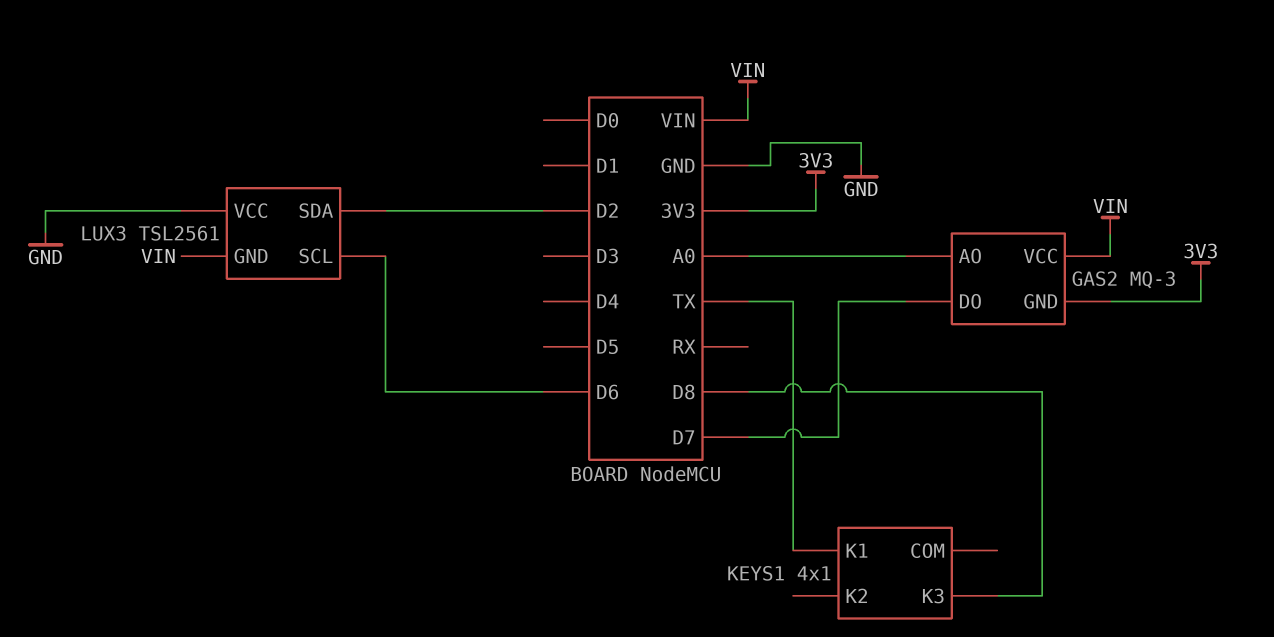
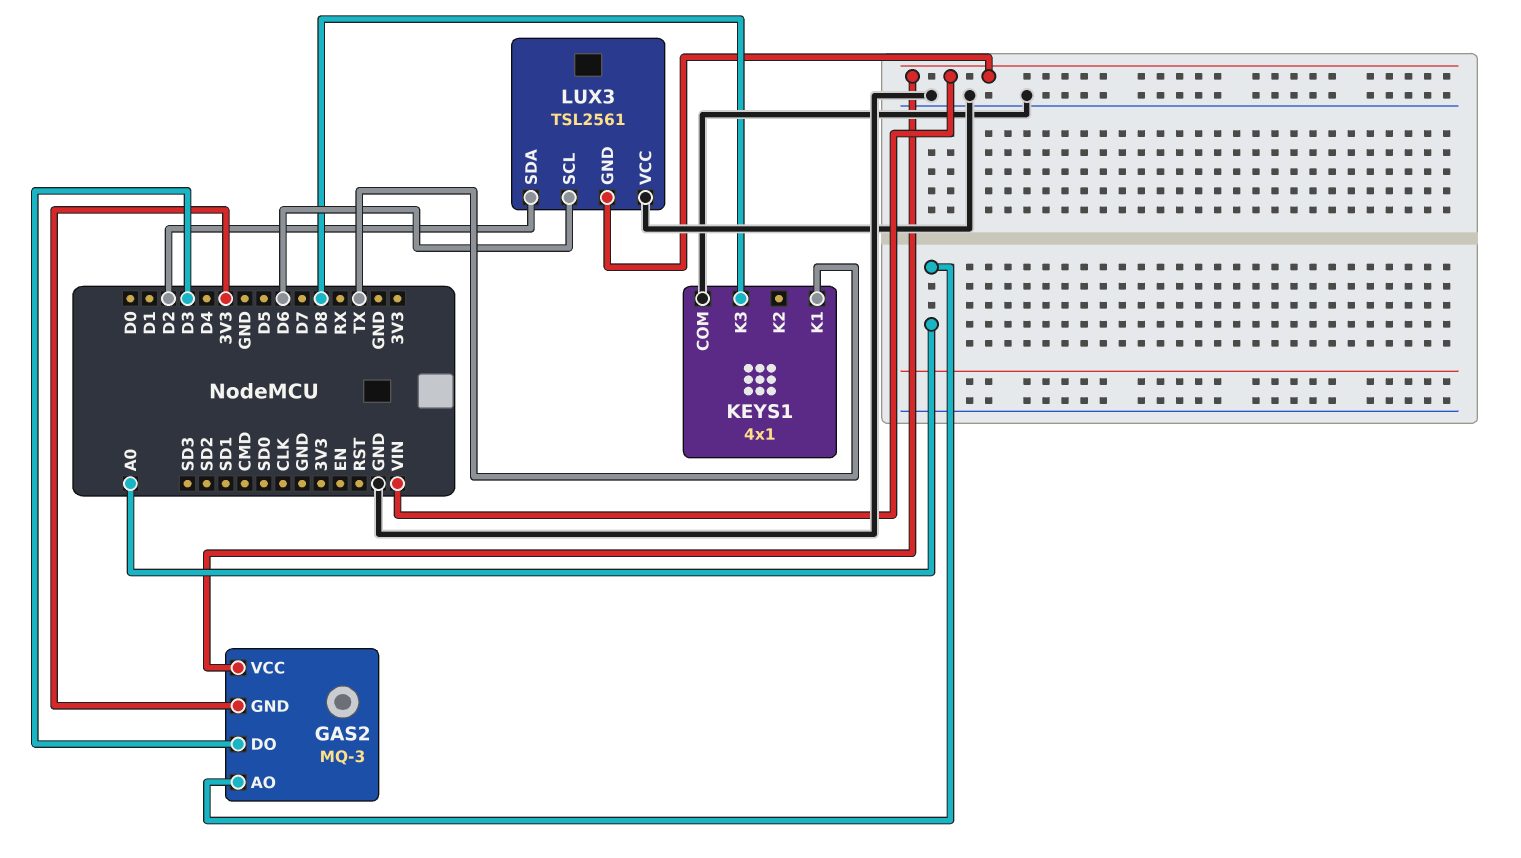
GAS2 pin DO: D7 -> D3
KEYS1 pin COM: none -> GND

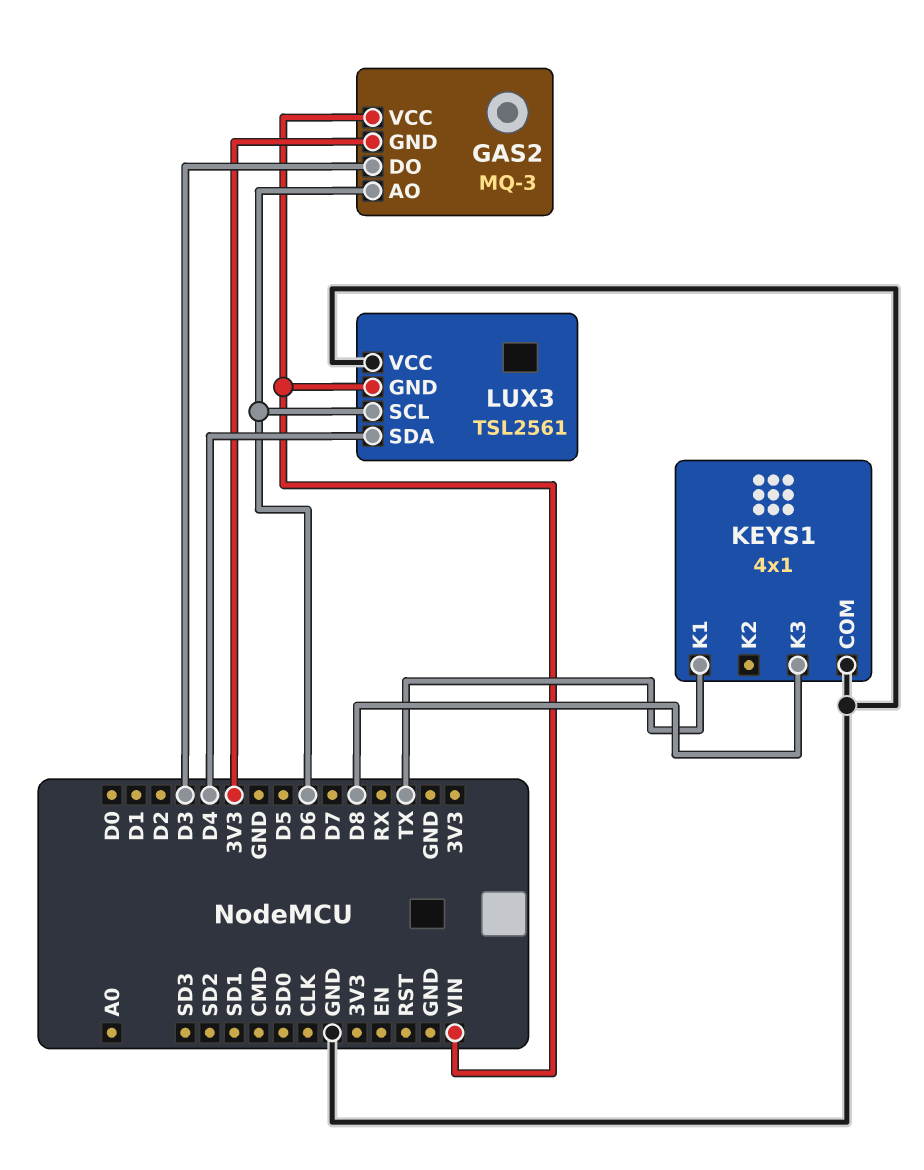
GAS2 pin AO: A0 -> D6
LUX3 pin SDA: D2 -> D4

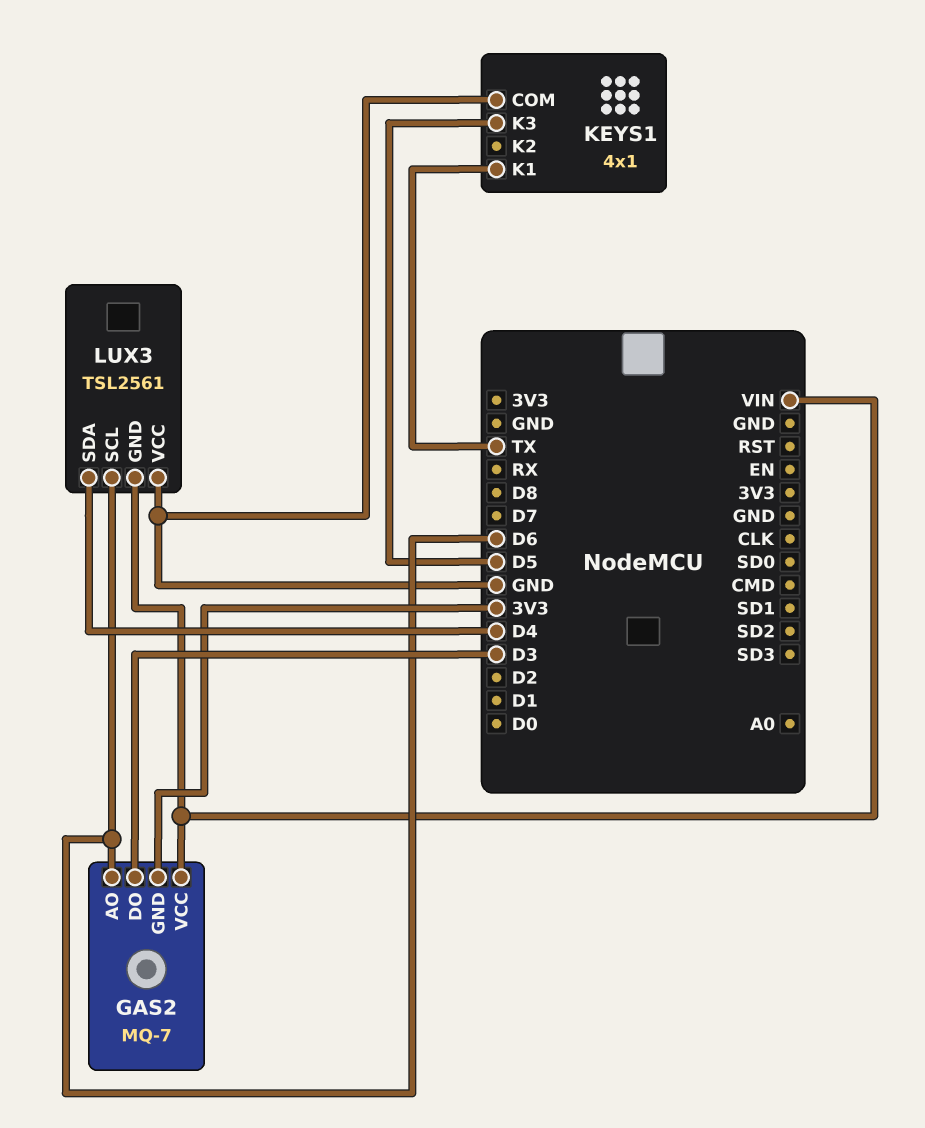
GAS2: MQ-3 -> MQ-7
KEYS1 pin K3: D8 -> D5

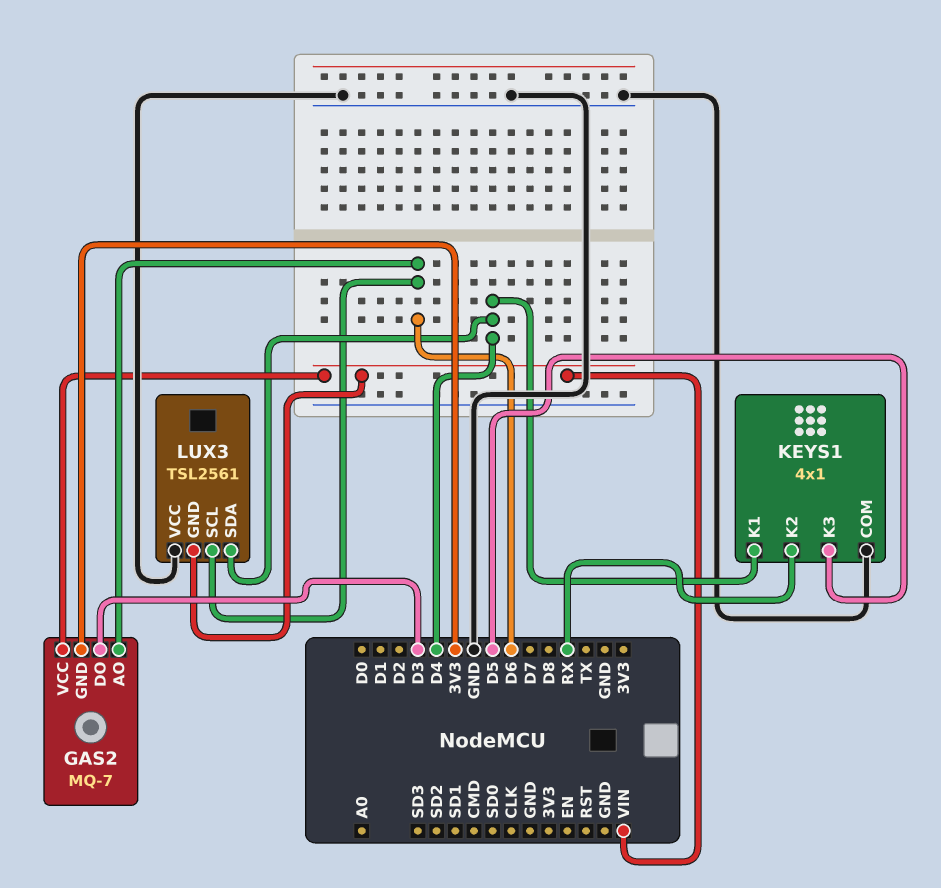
KEYS1 pin K1: TX -> D4
KEYS1 pin K2: none -> RX

